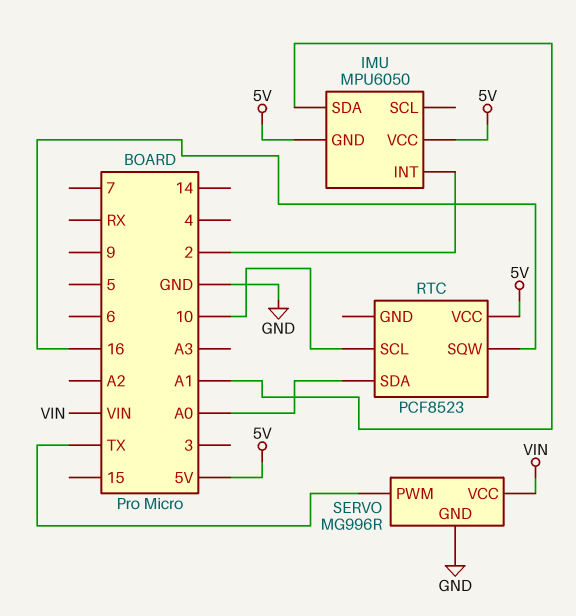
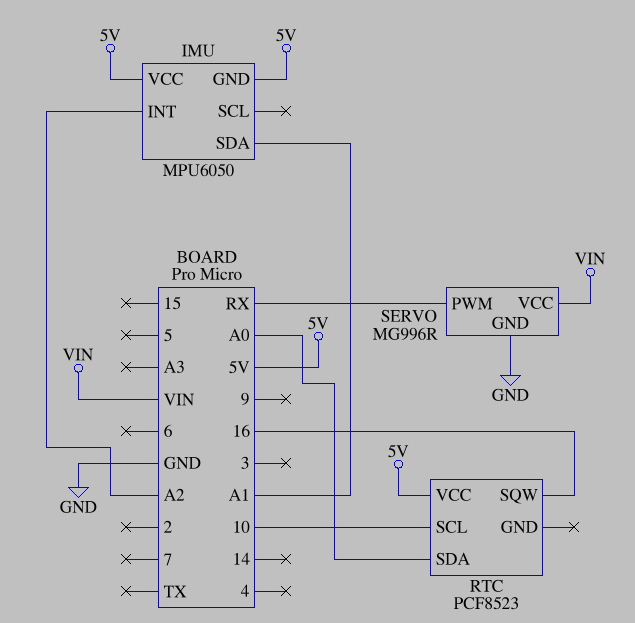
IMU pin INT: 2 -> A2
SERVO pin PWM: TX -> RX

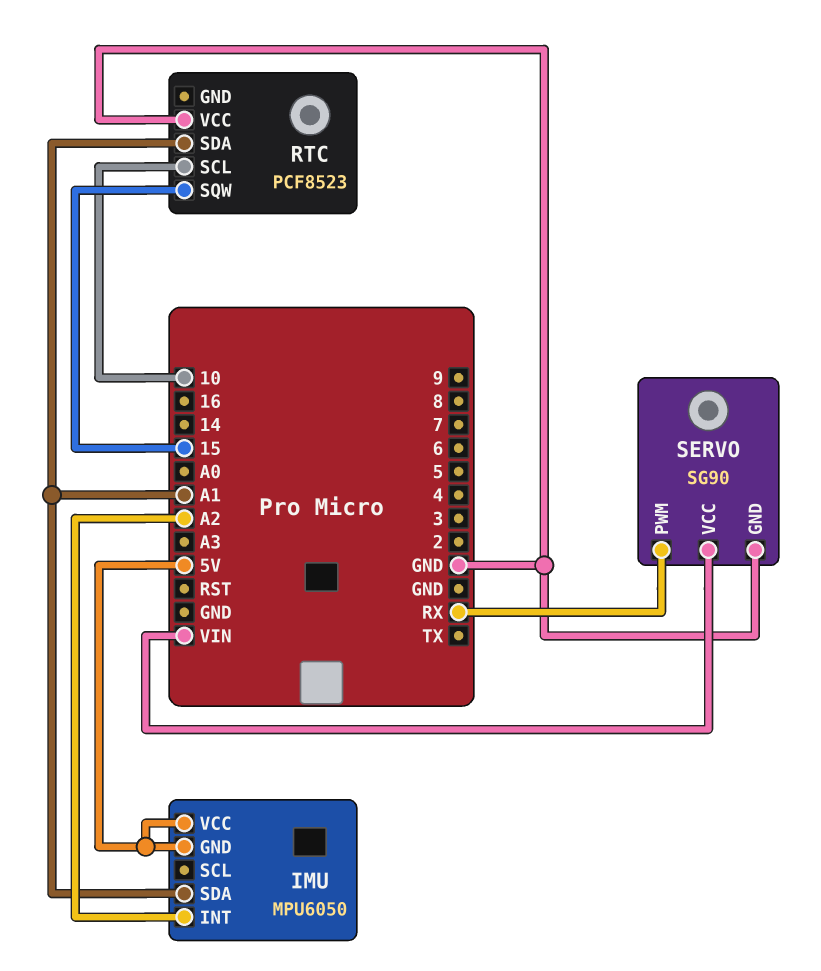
RTC pin SDA: A0 -> A1
RTC pin SQW: 16 -> 15
RTC pin VCC: 5V -> GND
SERVO: MG996R -> SG90

